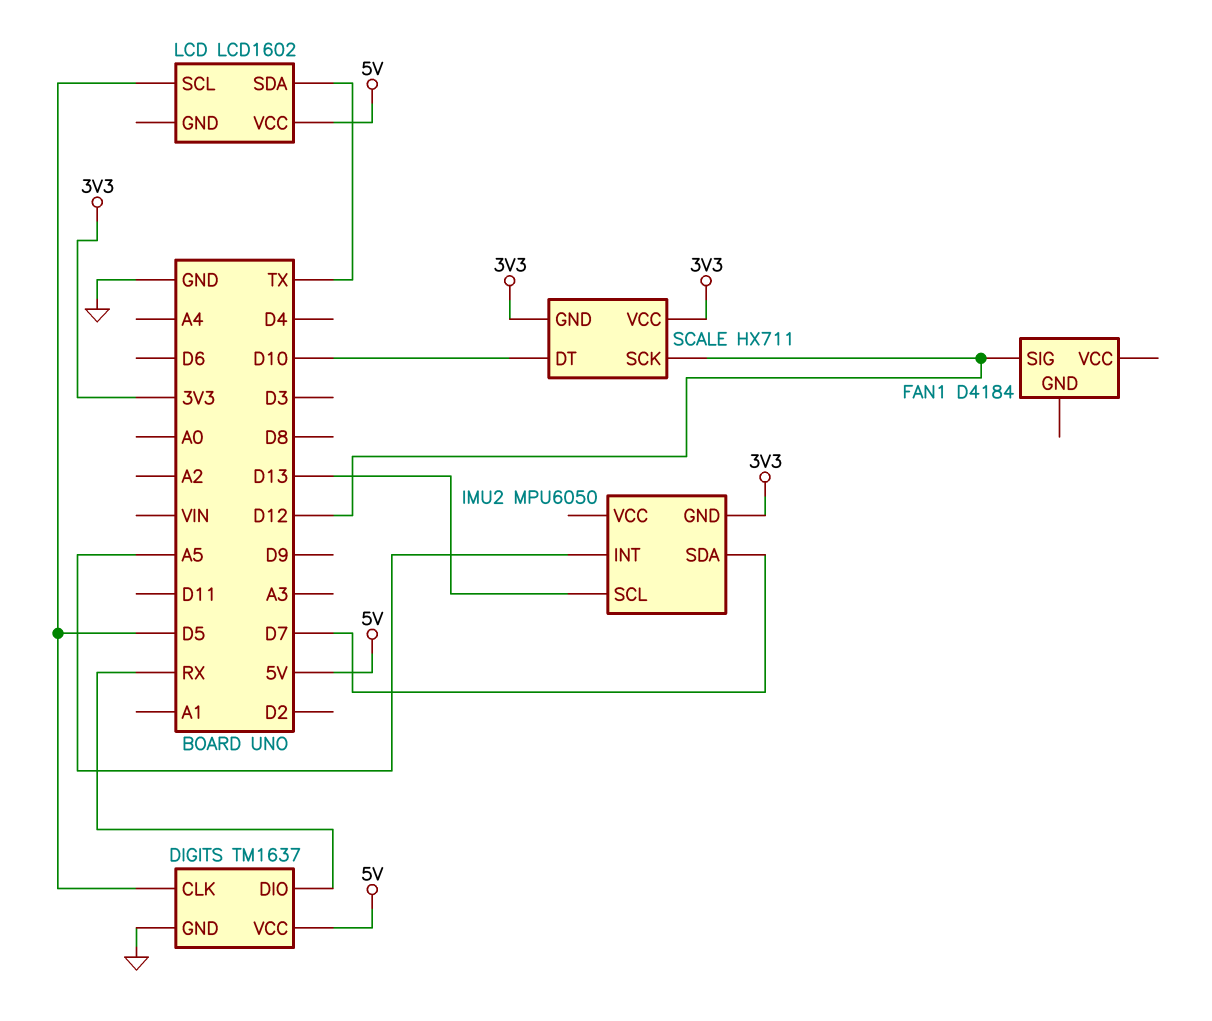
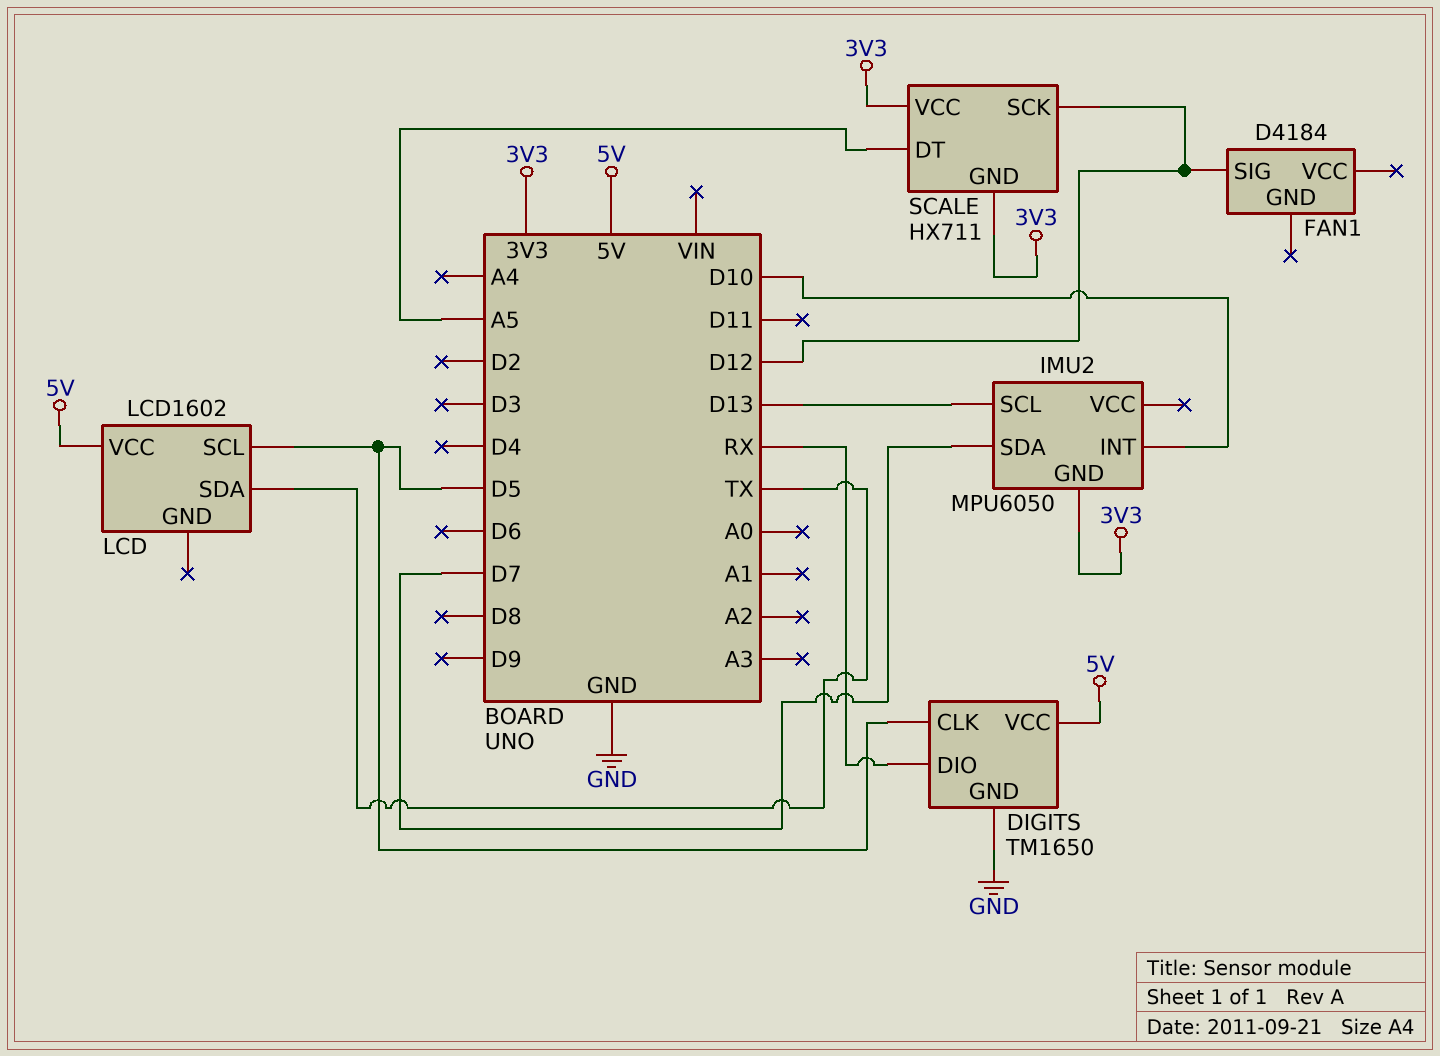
DIGITS: TM1637 -> TM1650
IMU2 pin INT: A5 -> D10
SCALE pin DT: D10 -> A5

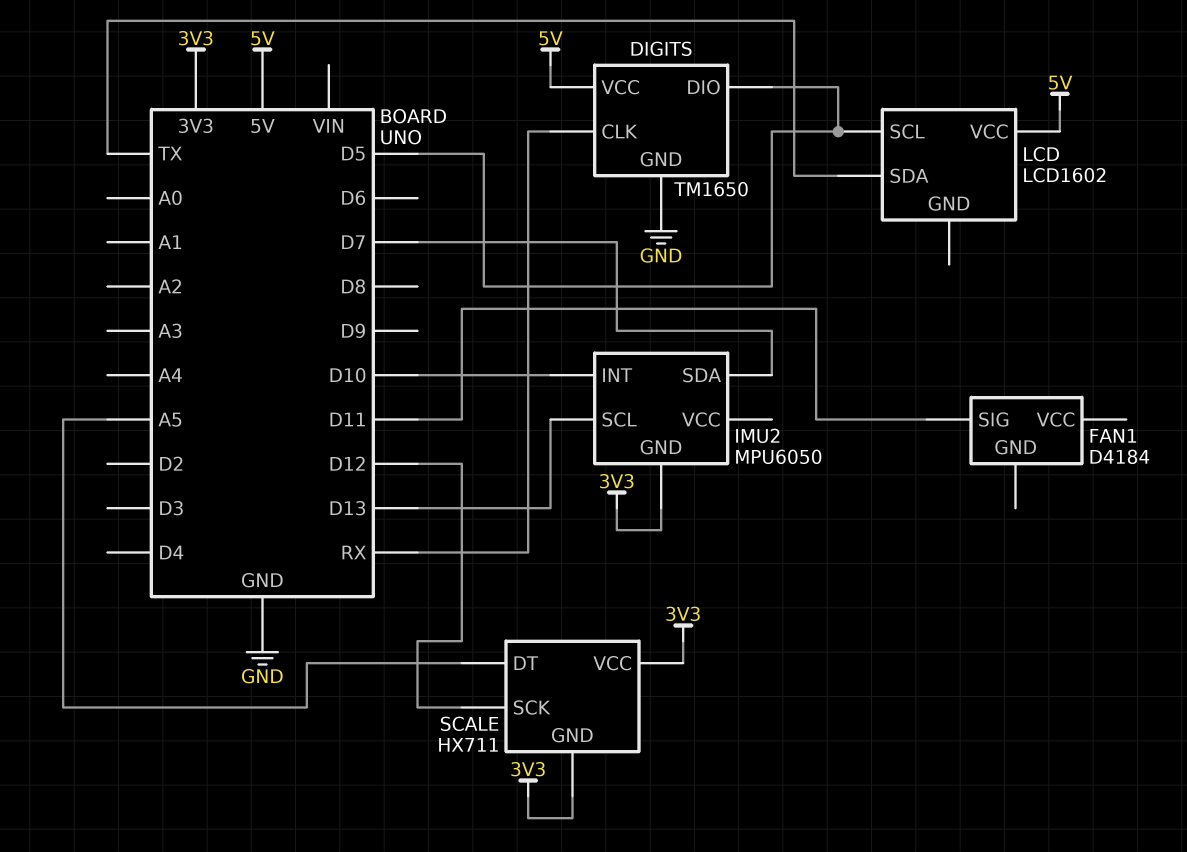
DIGITS pin CLK: D5 -> RX
DIGITS pin DIO: RX -> D5
FAN1 pin SIG: D12 -> D11

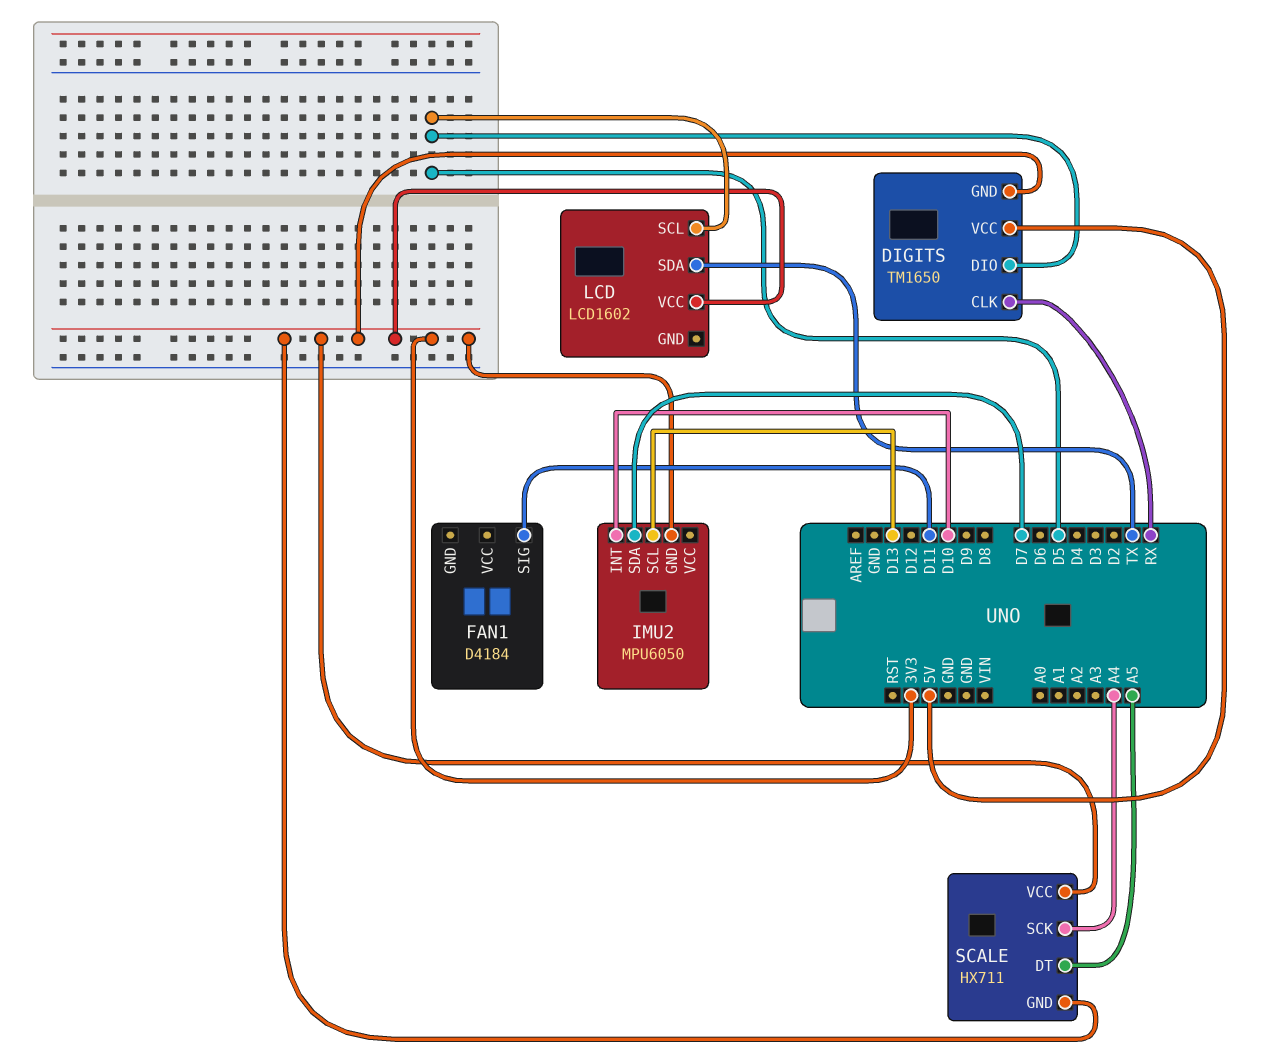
DIGITS pin GND: GND -> 3V3
LCD pin VCC: 5V -> 3V3
SCALE pin SCK: D12 -> A4

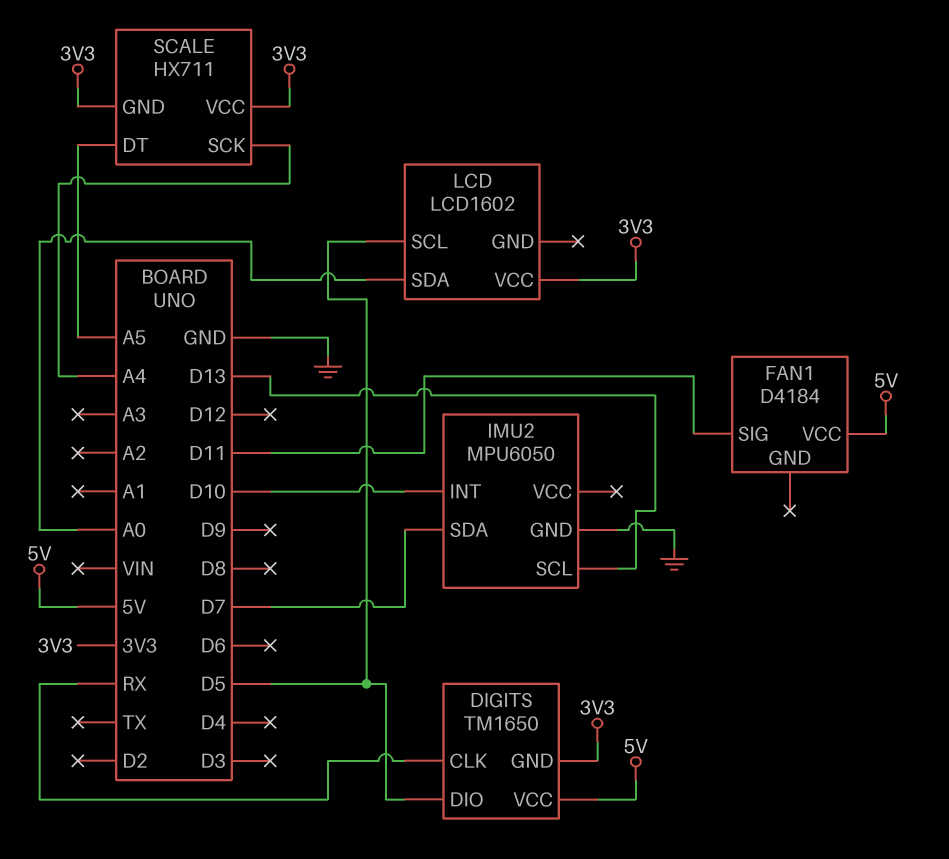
FAN1 pin VCC: none -> 5V
IMU2 pin GND: 3V3 -> GND
LCD pin SDA: TX -> A0

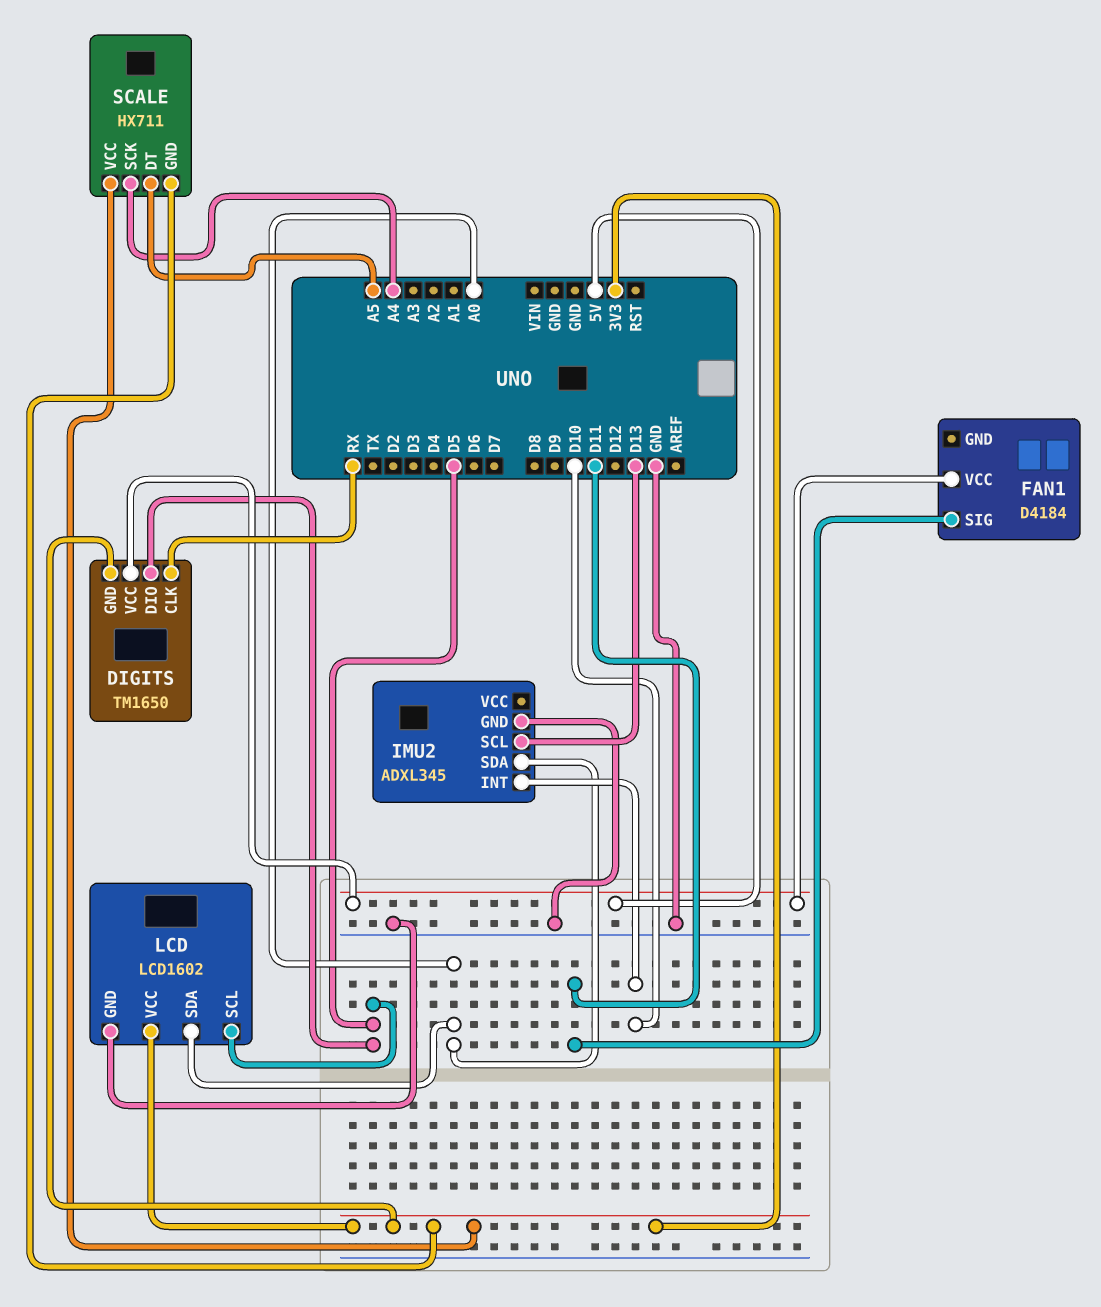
IMU2: MPU6050 -> ADXL345
IMU2 pin SDA: D7 -> A0
LCD pin GND: none -> GND

